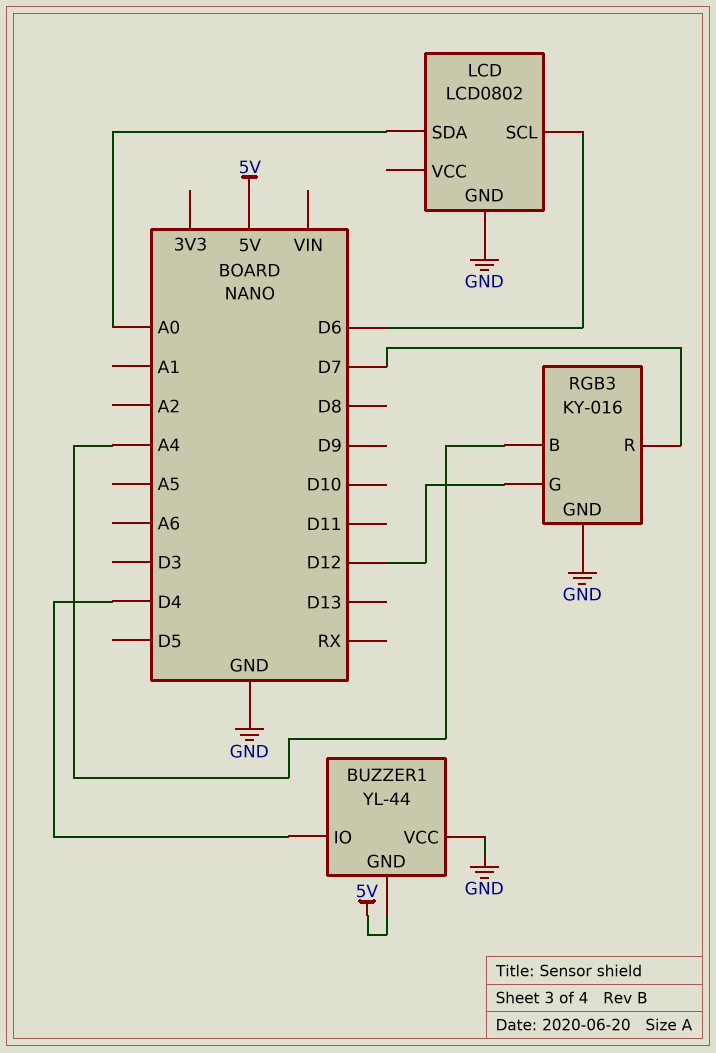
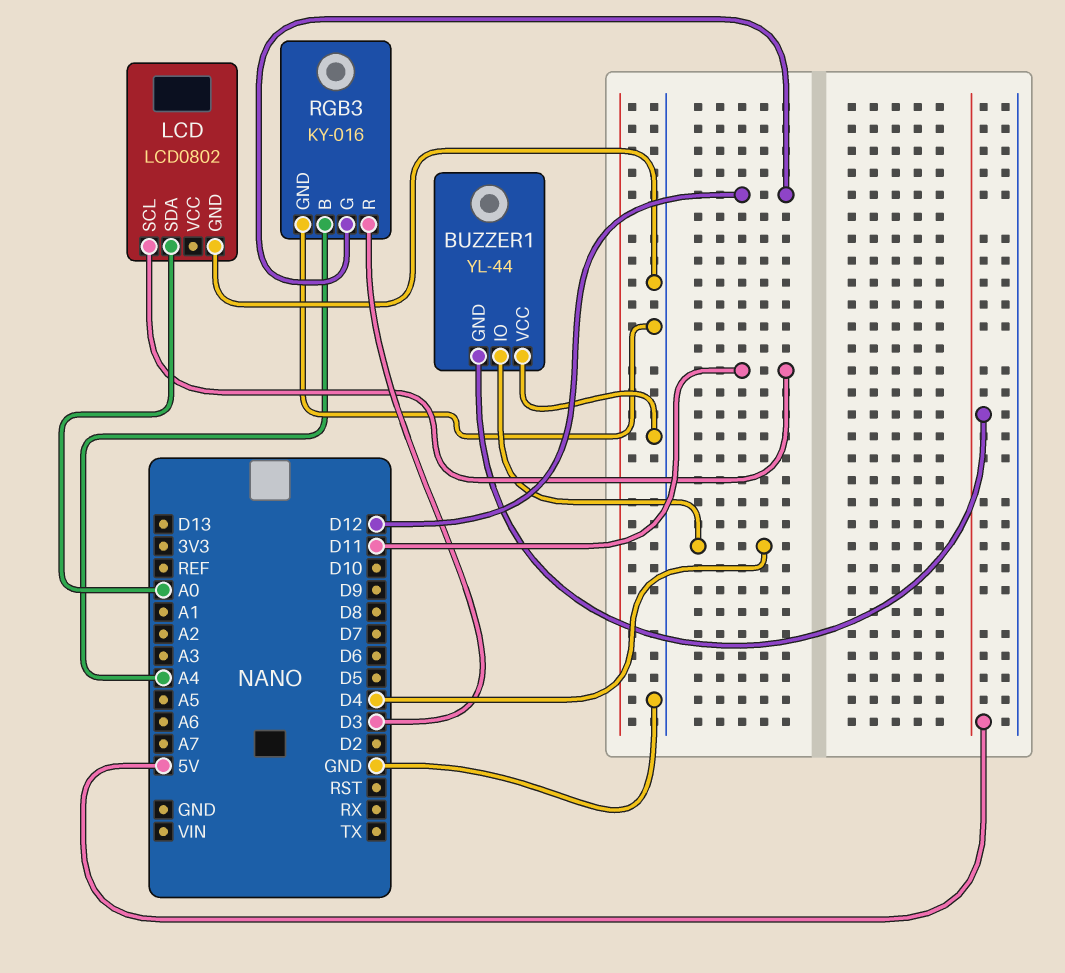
LCD pin SCL: D6 -> D11
RGB3 pin R: D7 -> D3

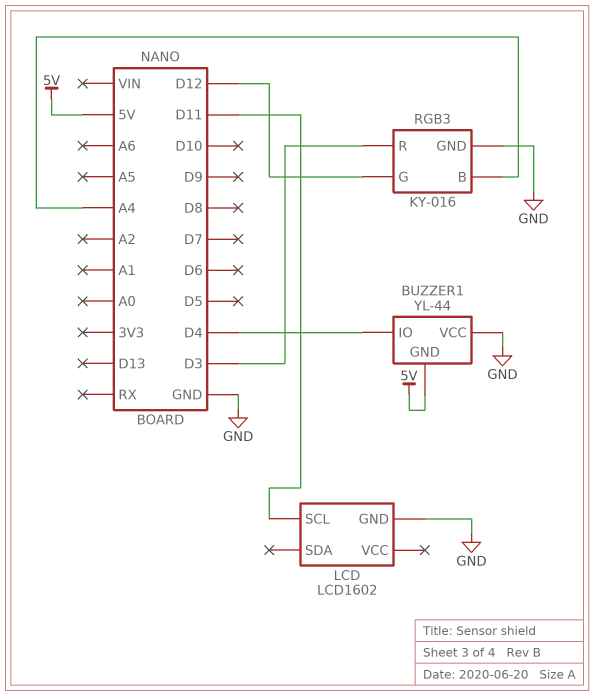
LCD: LCD0802 -> LCD1602
LCD pin SDA: A0 -> none

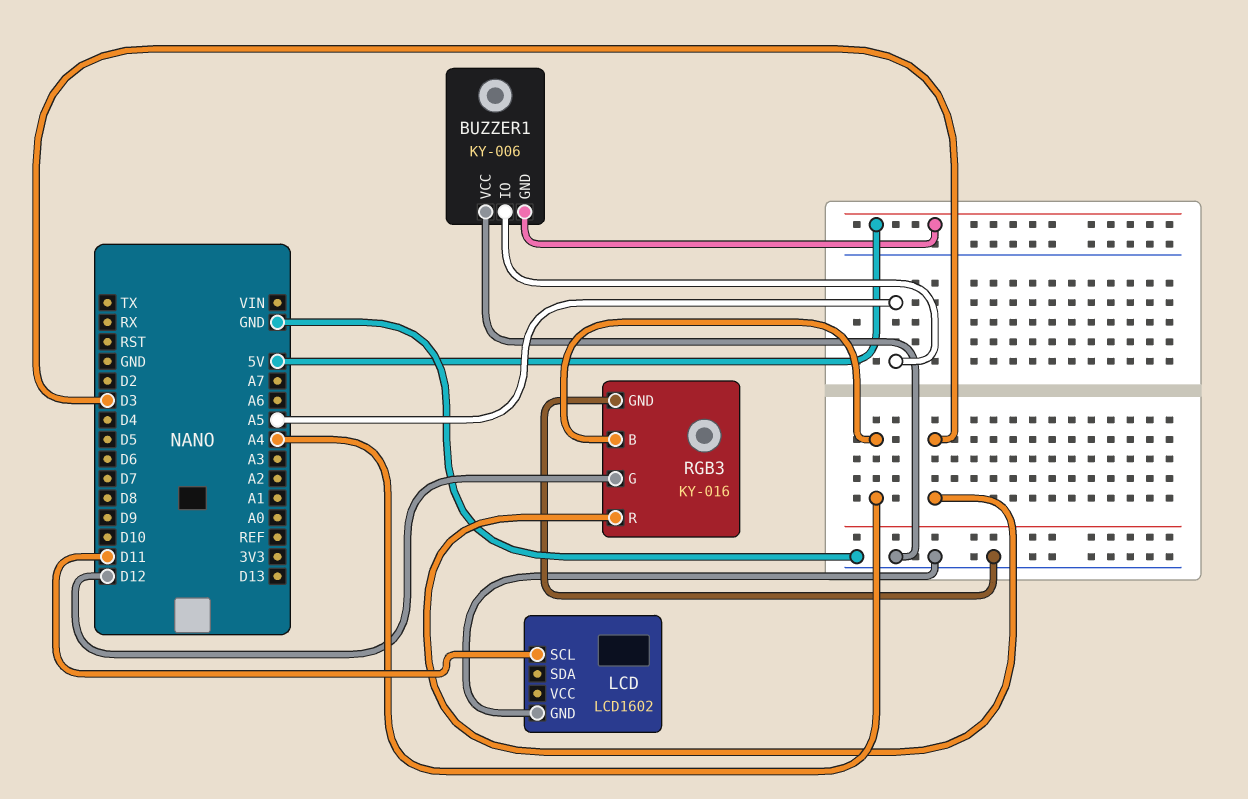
BUZZER1: YL-44 -> KY-006
BUZZER1 pin IO: D4 -> A5

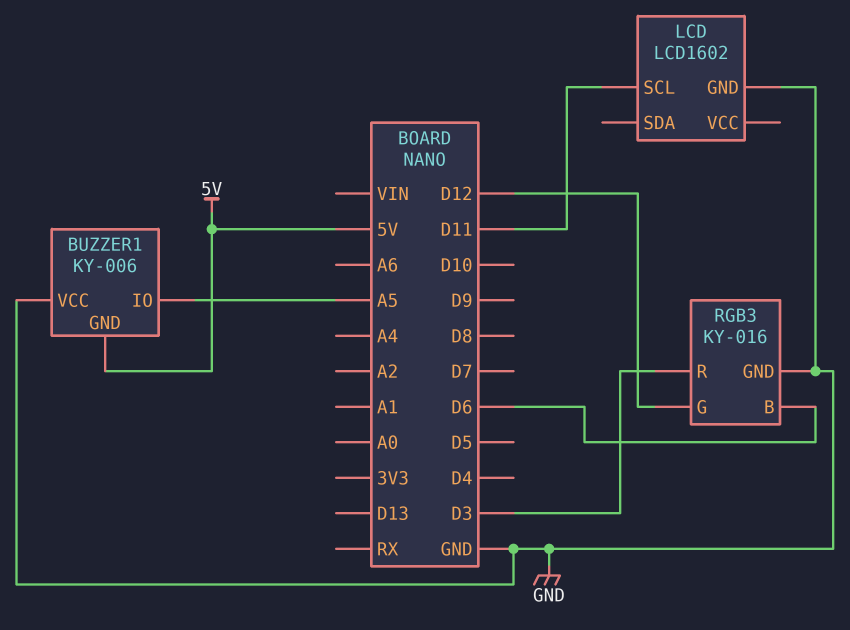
RGB3 pin B: A4 -> D6

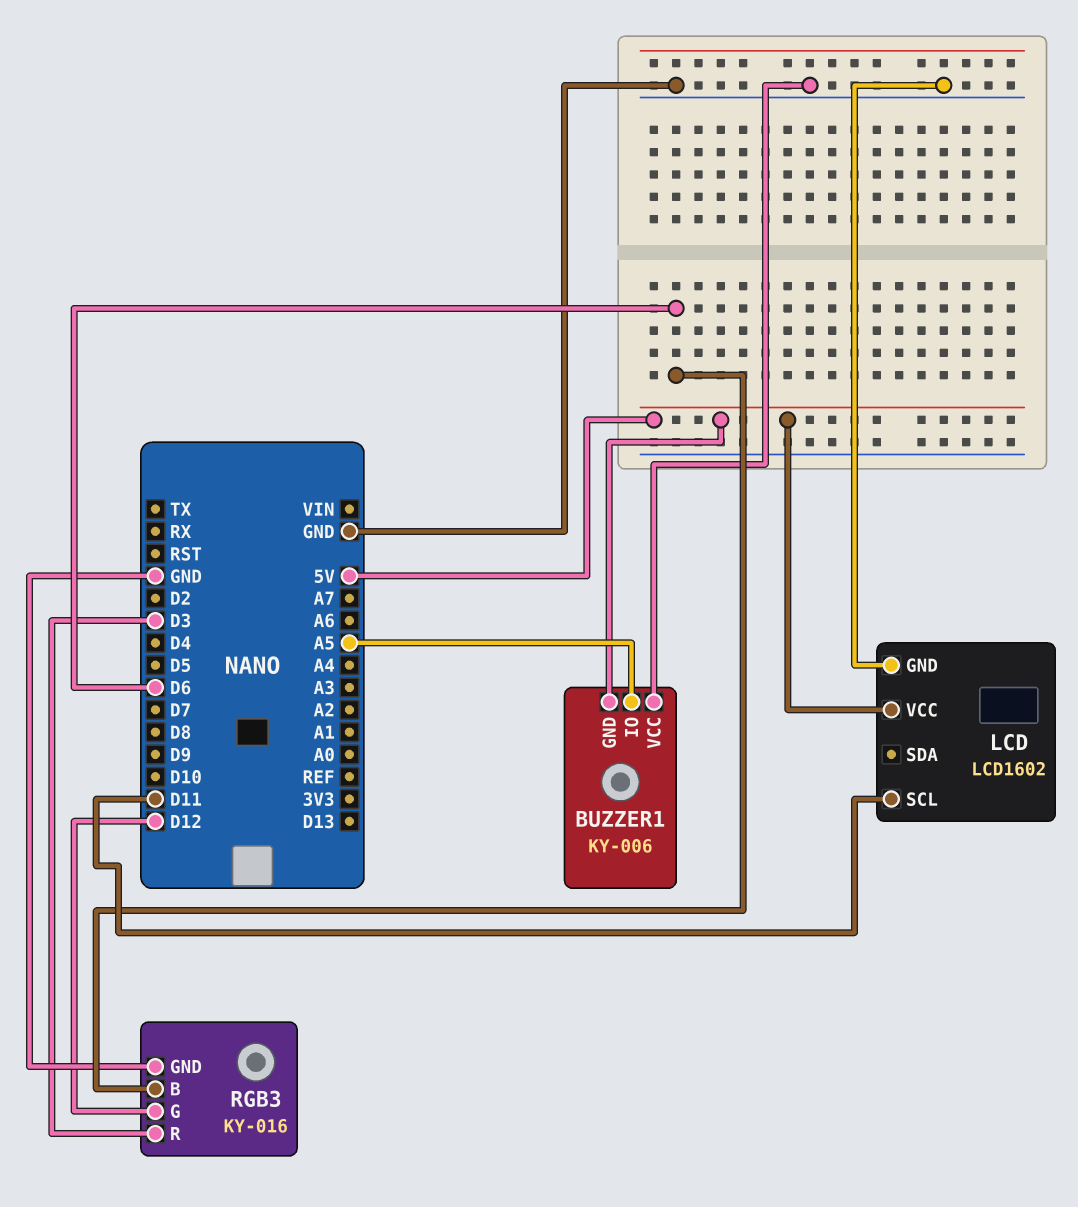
LCD pin VCC: none -> 5V

